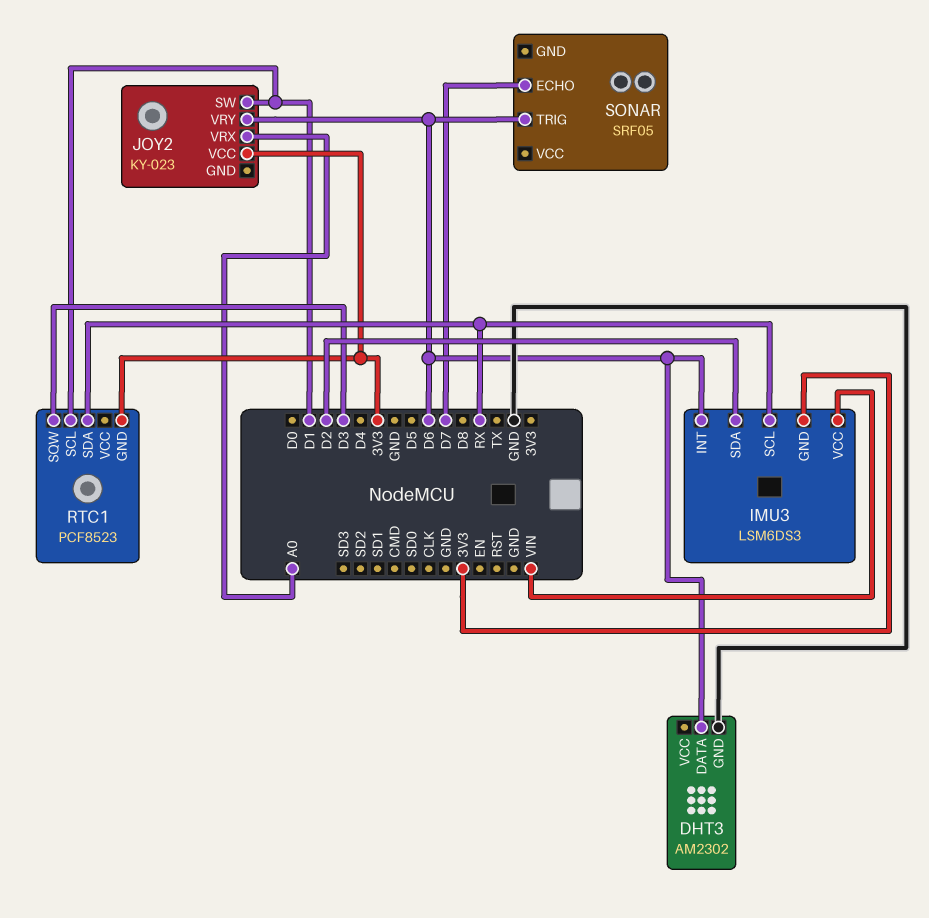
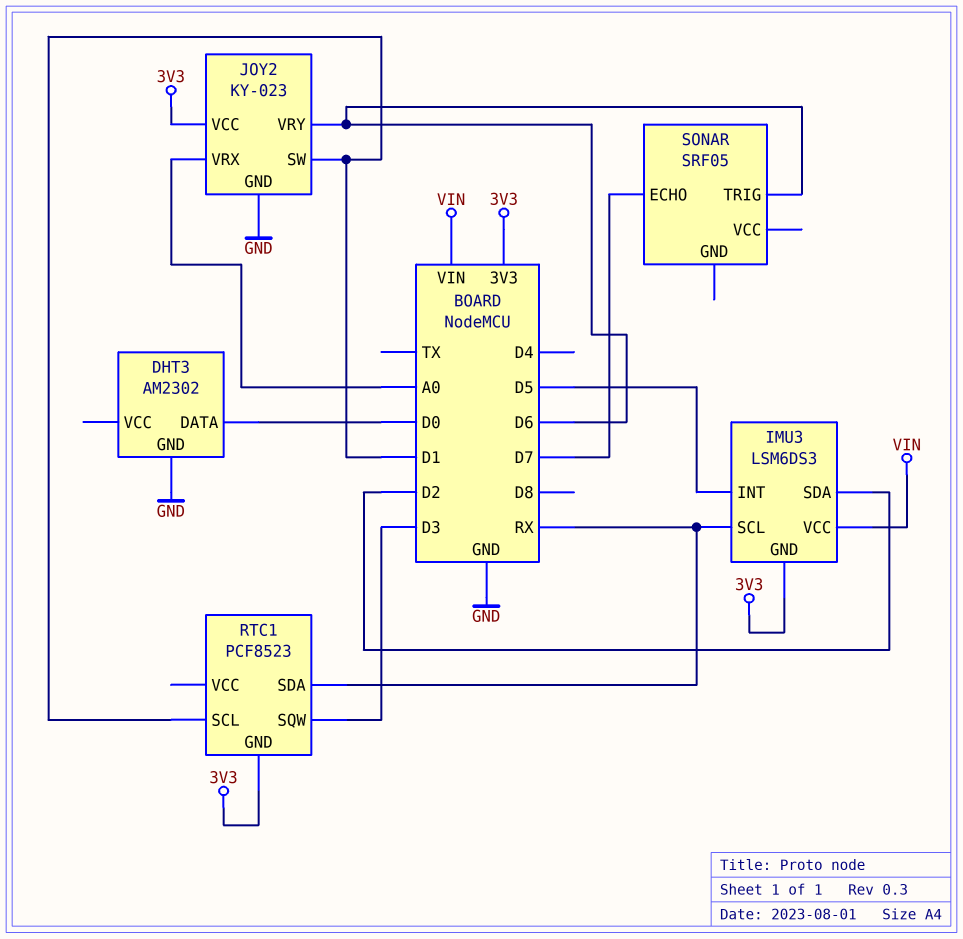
DHT3 pin DATA: D6 -> D0
IMU3 pin INT: D6 -> D5
JOY2 pin GND: none -> GND

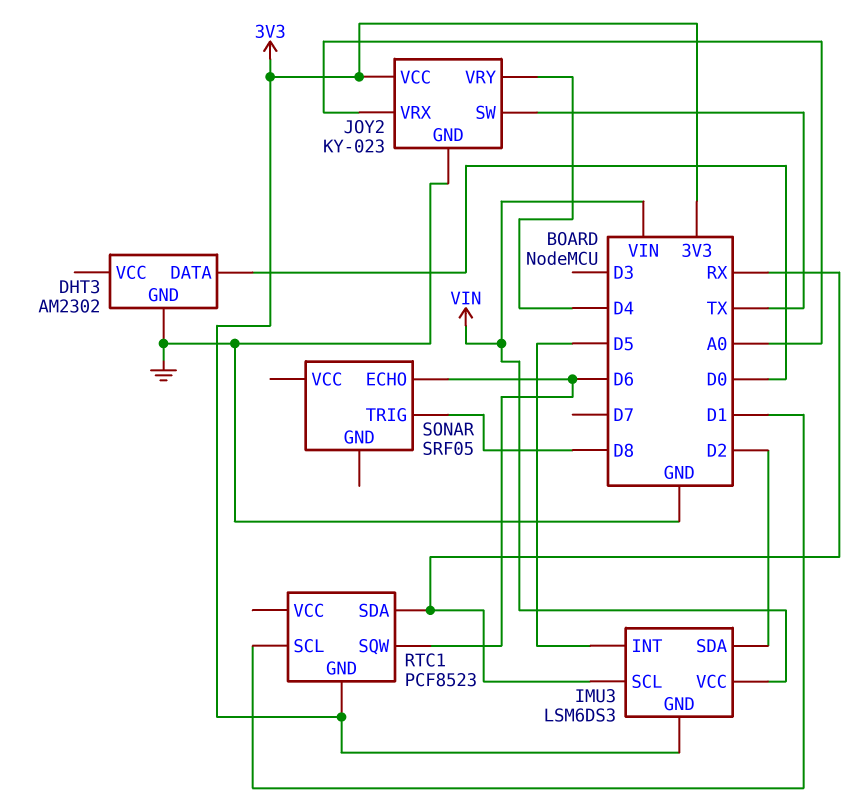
JOY2 pin SW: D1 -> TX
JOY2 pin VRY: D6 -> D4
RTC1 pin SQW: D3 -> D6
SONAR pin ECHO: D7 -> D6
SONAR pin TRIG: D6 -> D8

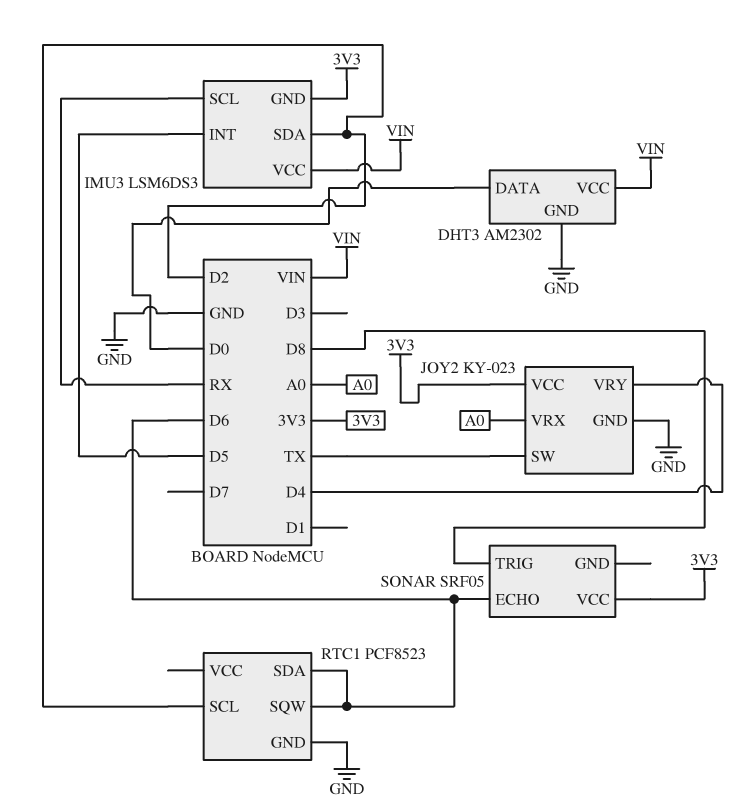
DHT3 pin VCC: none -> VIN
RTC1 pin GND: 3V3 -> GND
RTC1 pin SCL: D1 -> D2
RTC1 pin SDA: RX -> D6
SONAR pin VCC: none -> 3V3

